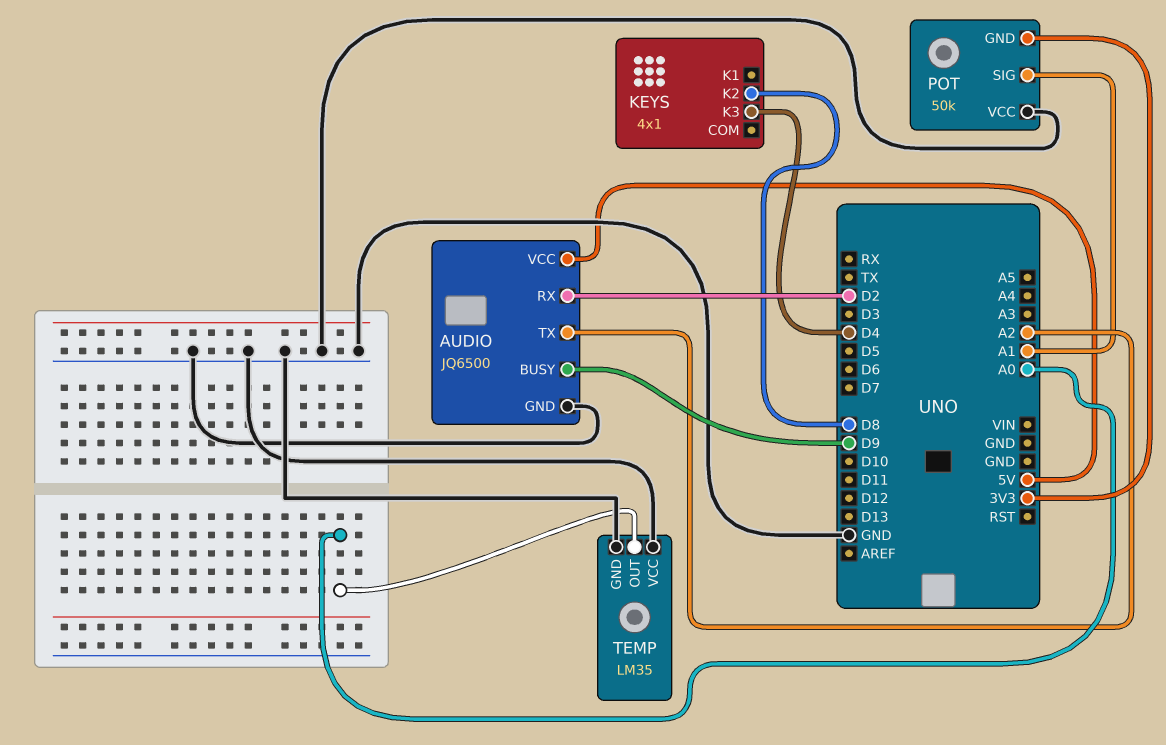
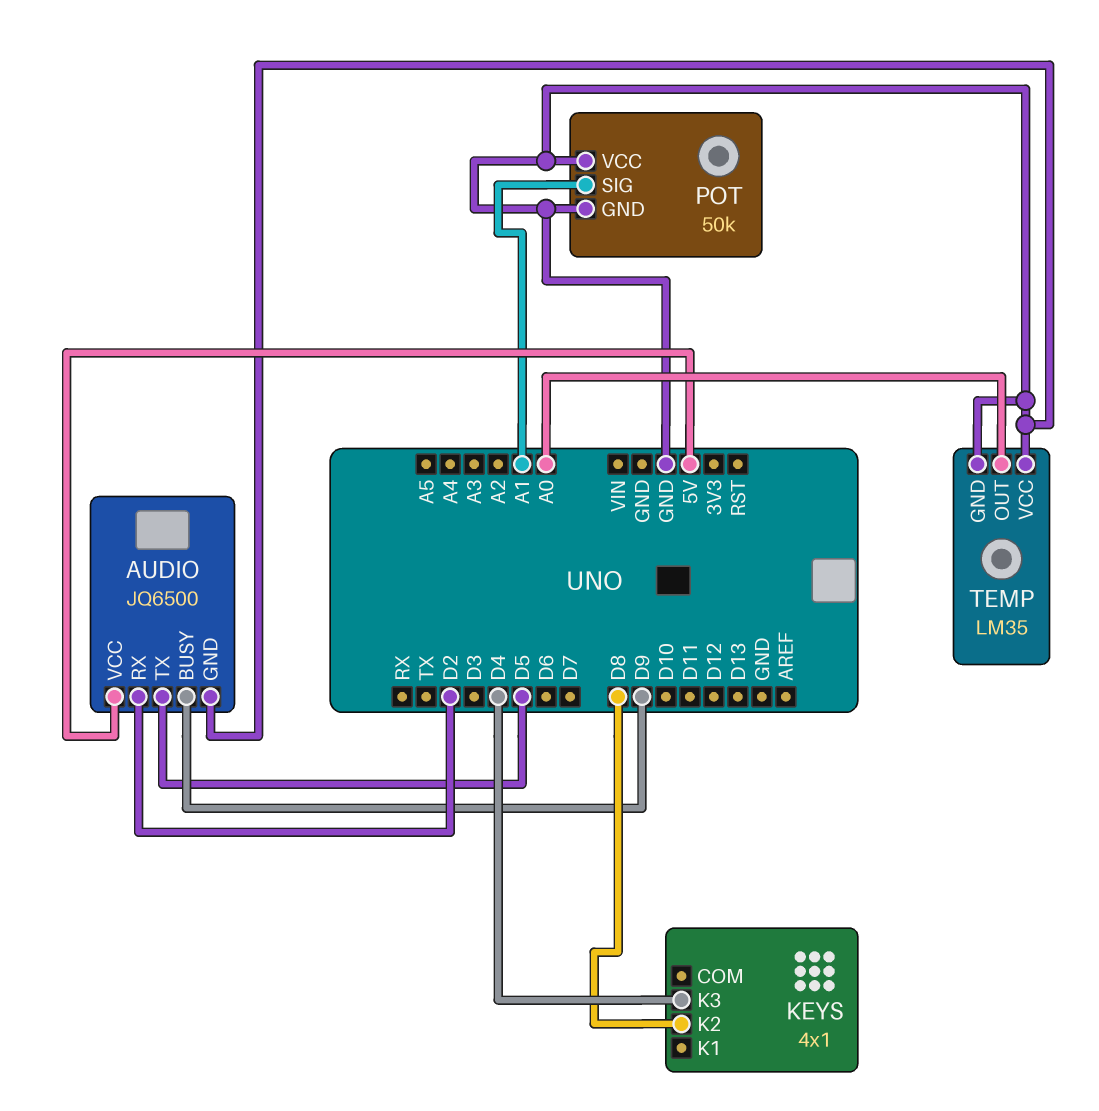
AUDIO pin TX: A2 -> D5
POT pin GND: 3V3 -> GND

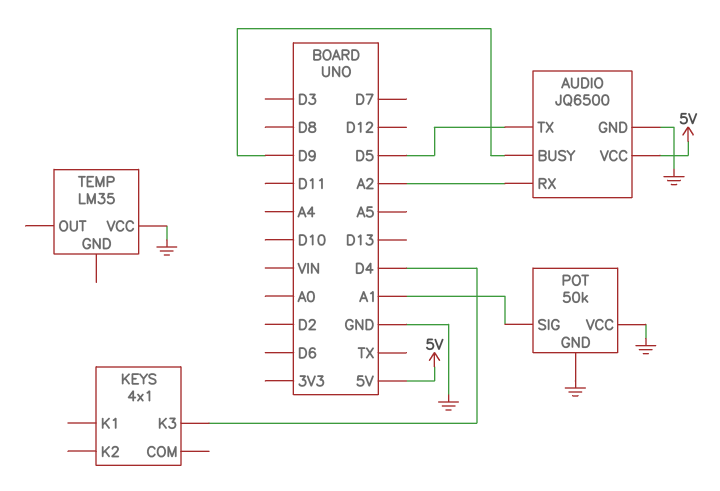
AUDIO pin RX: D2 -> A2
KEYS pin K2: D8 -> none
TEMP pin GND: GND -> none
TEMP pin OUT: A0 -> none

